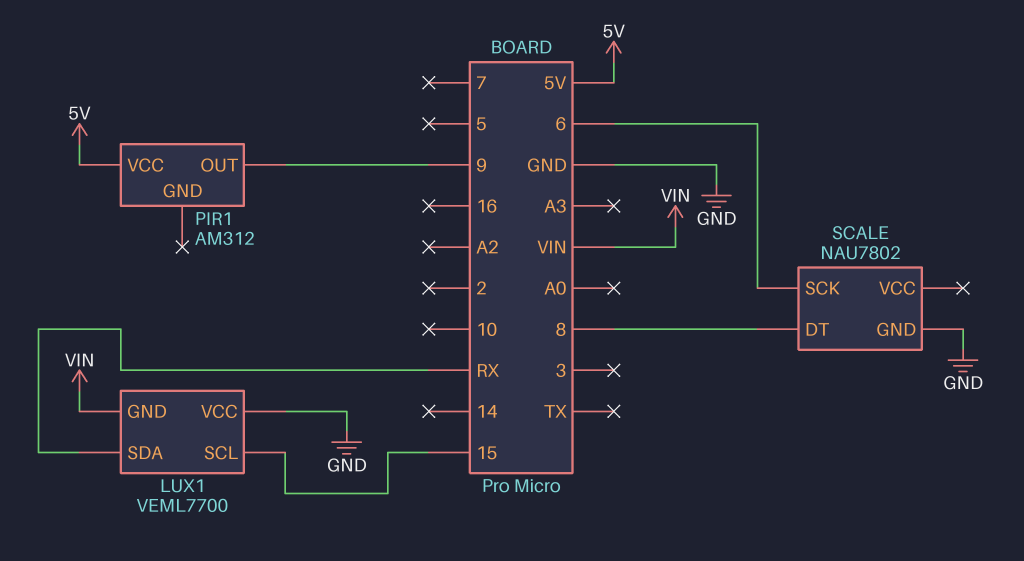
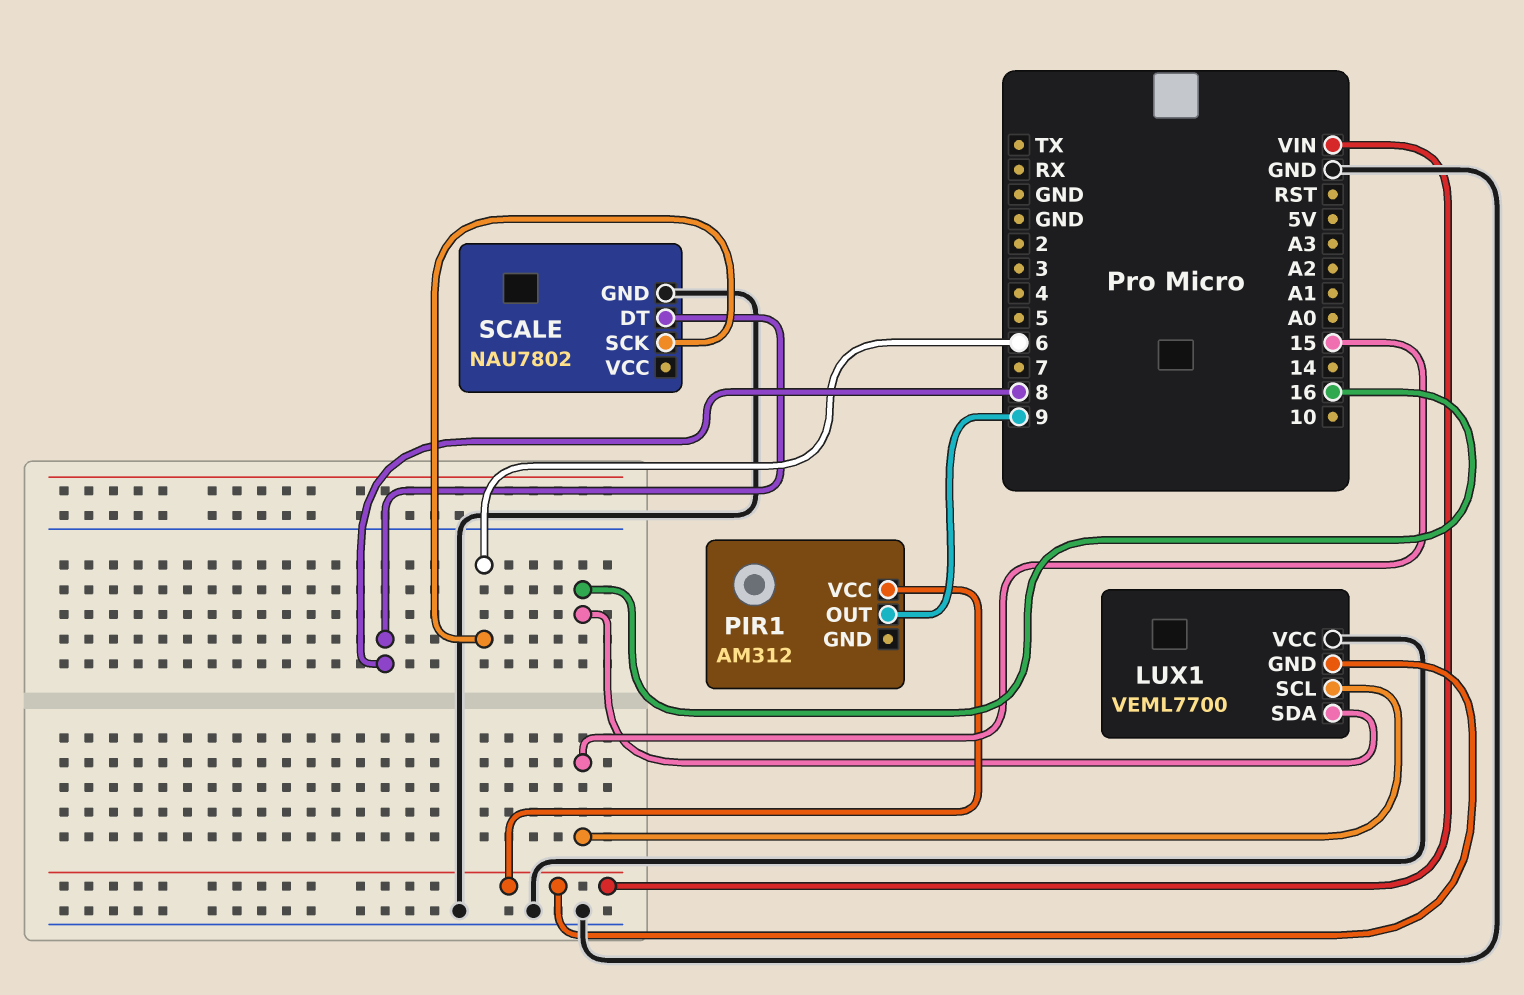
LUX1 pin SDA: RX -> 16
PIR1 pin VCC: 5V -> VIN

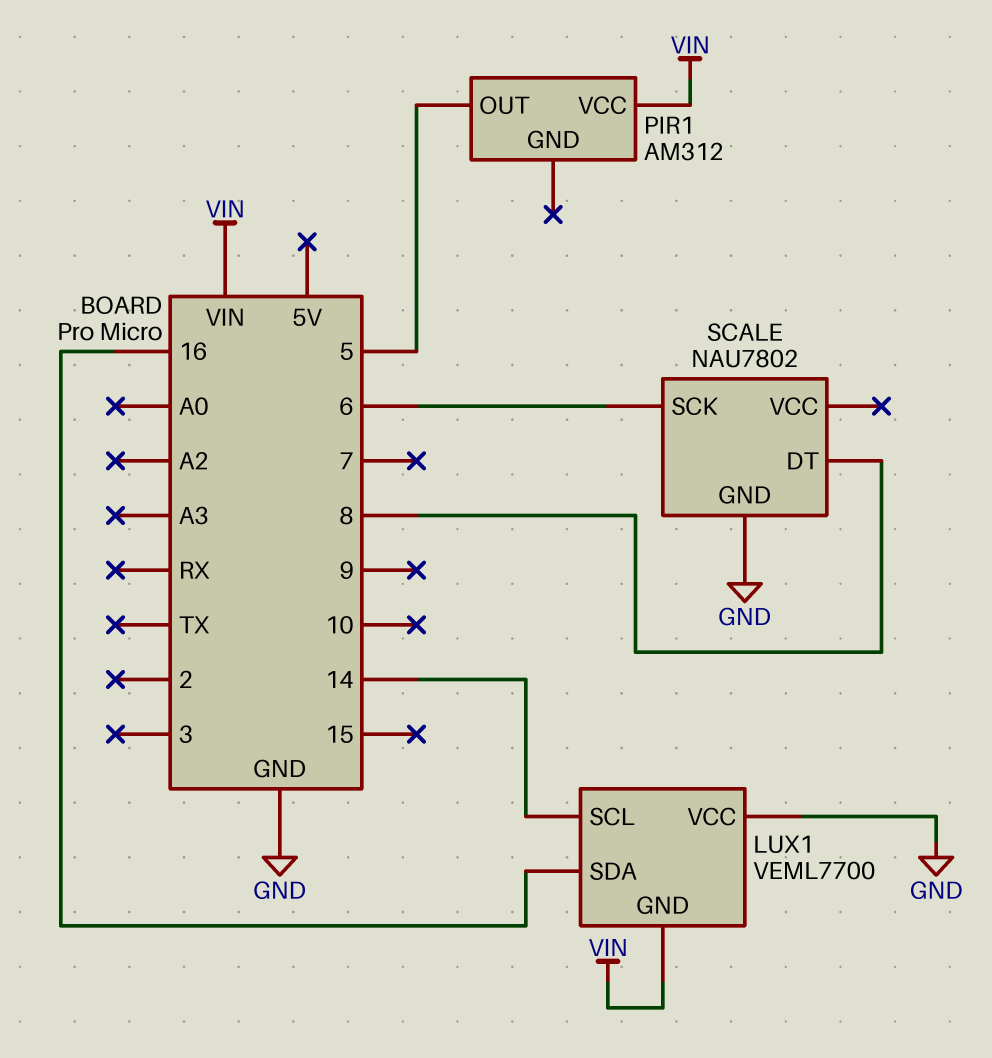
LUX1 pin SCL: 15 -> 14
PIR1 pin OUT: 9 -> 5

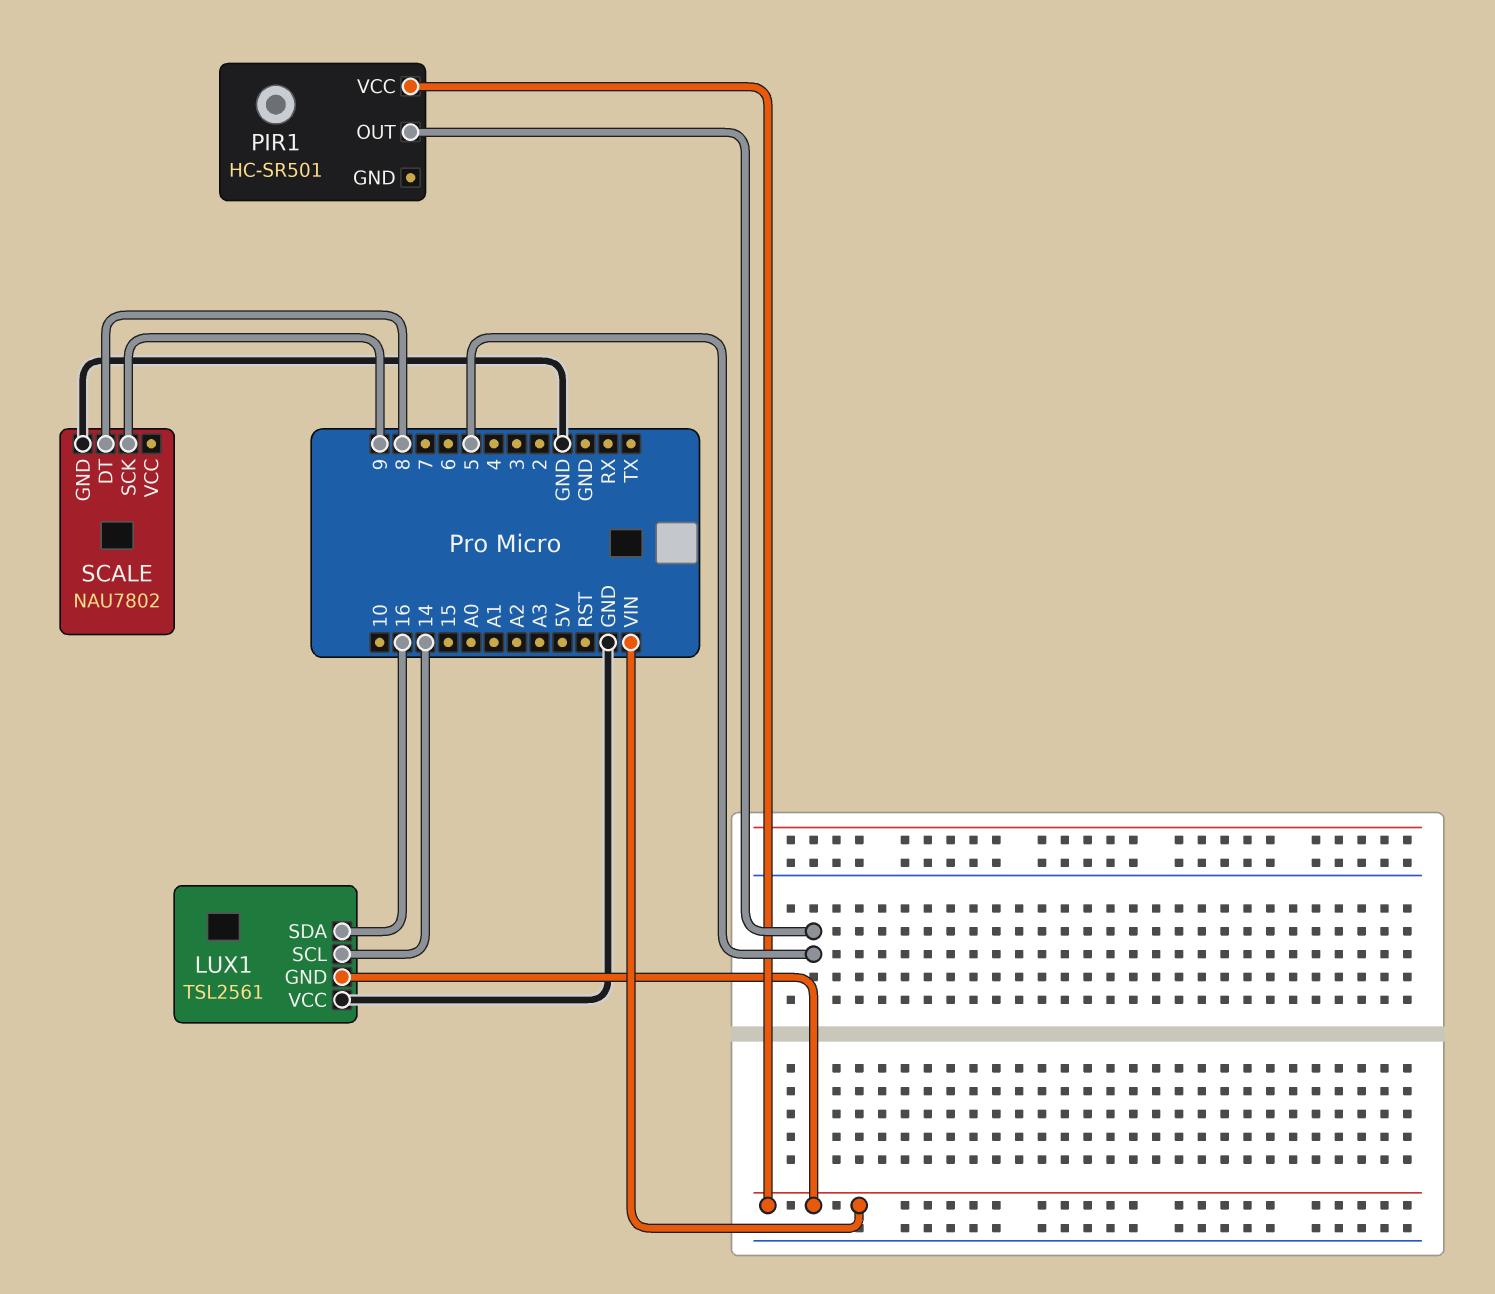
LUX1: VEML7700 -> TSL2561
PIR1: AM312 -> HC-SR501
SCALE pin SCK: 6 -> 9

